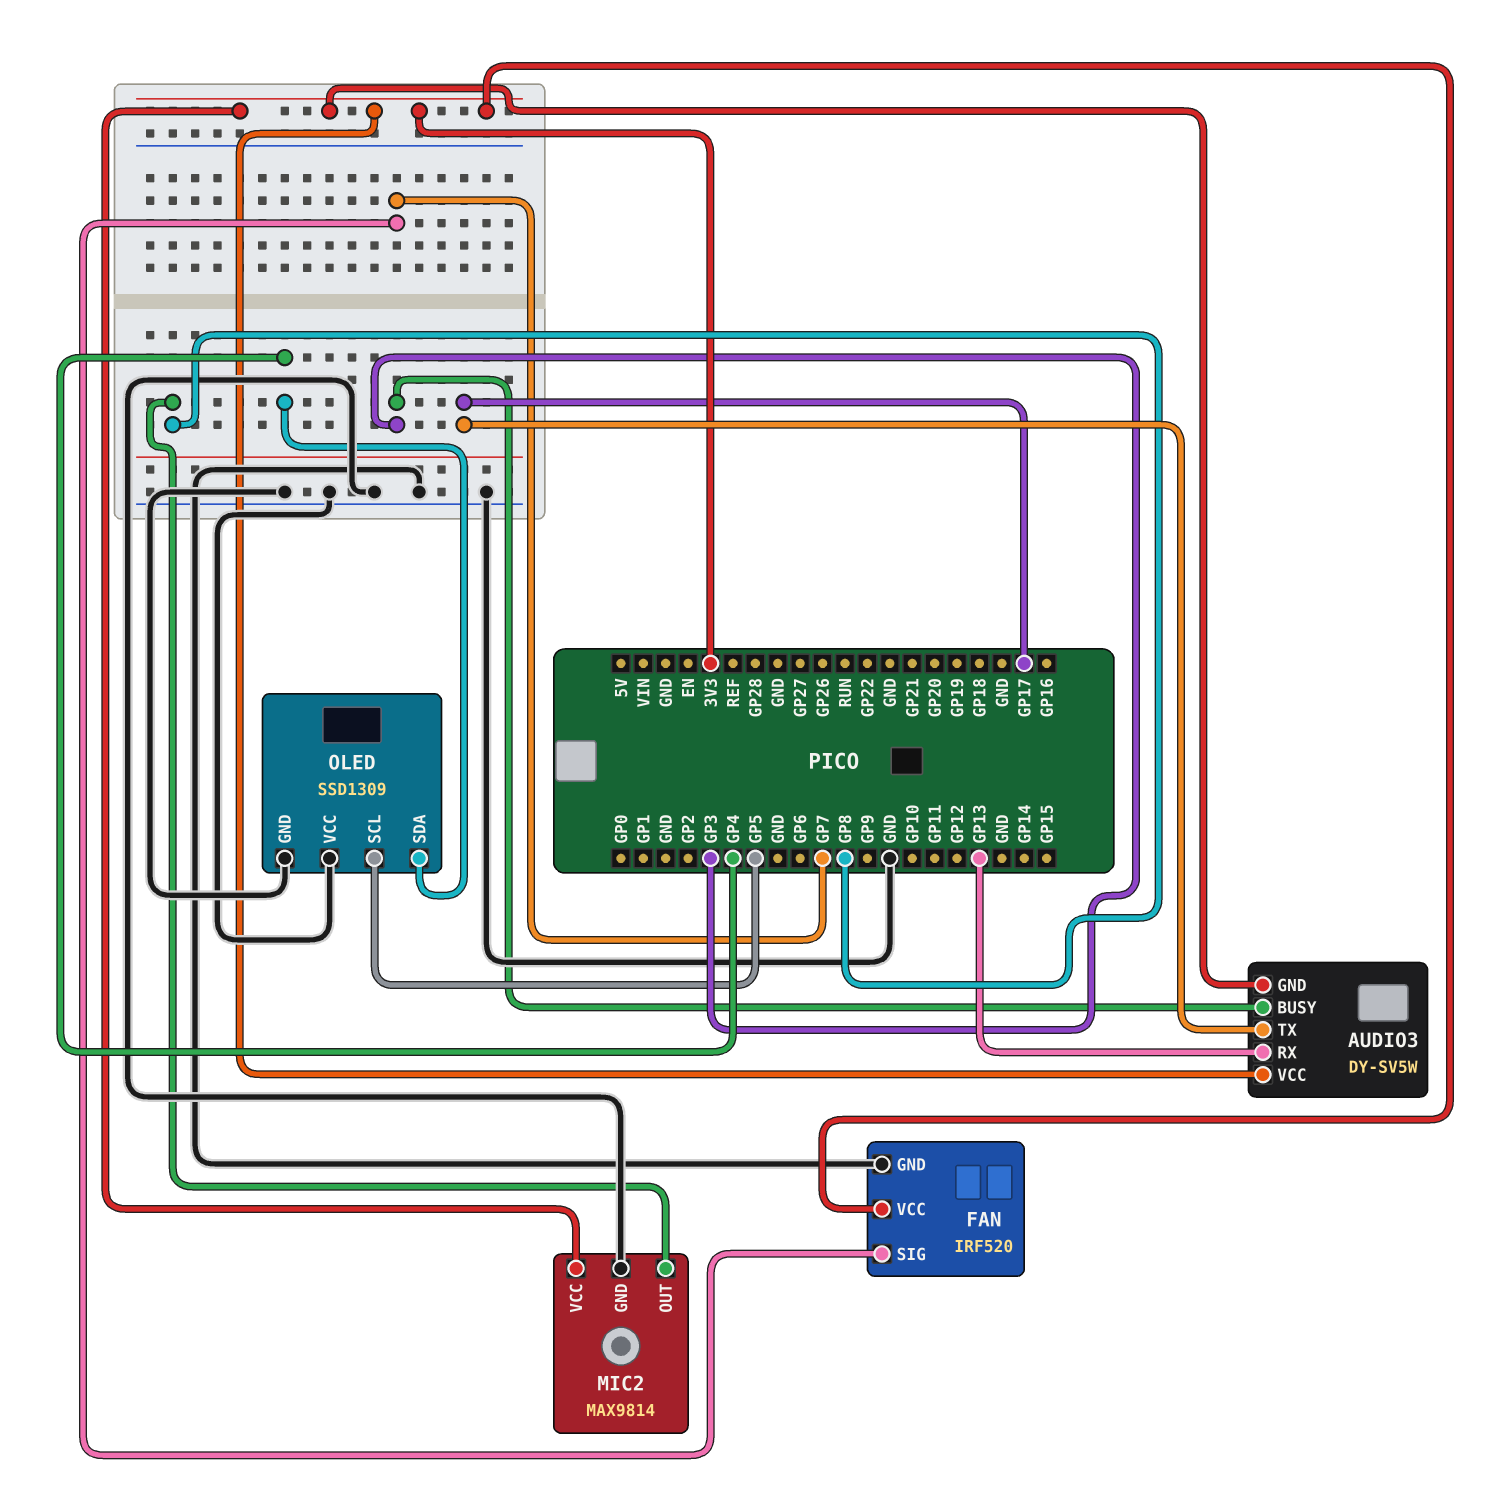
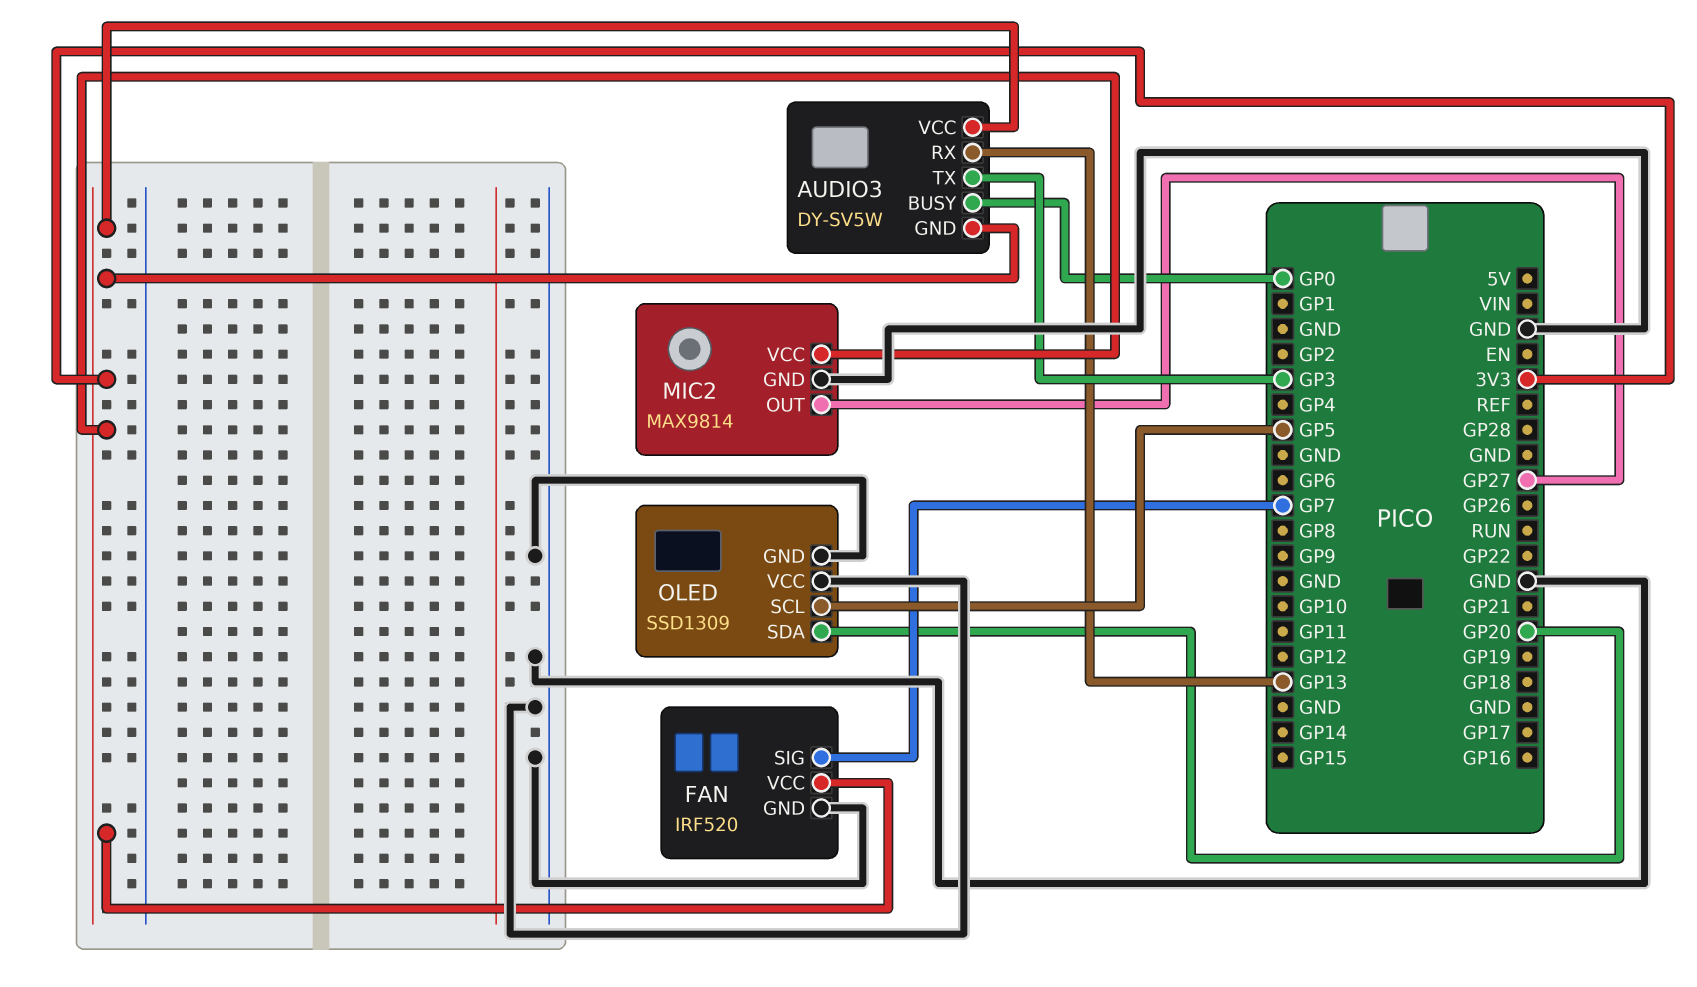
AUDIO3 pin BUSY: GP3 -> GP0
AUDIO3 pin TX: GP17 -> GP3
MIC2 pin OUT: GP8 -> GP27
OLED pin SDA: GP4 -> GP20

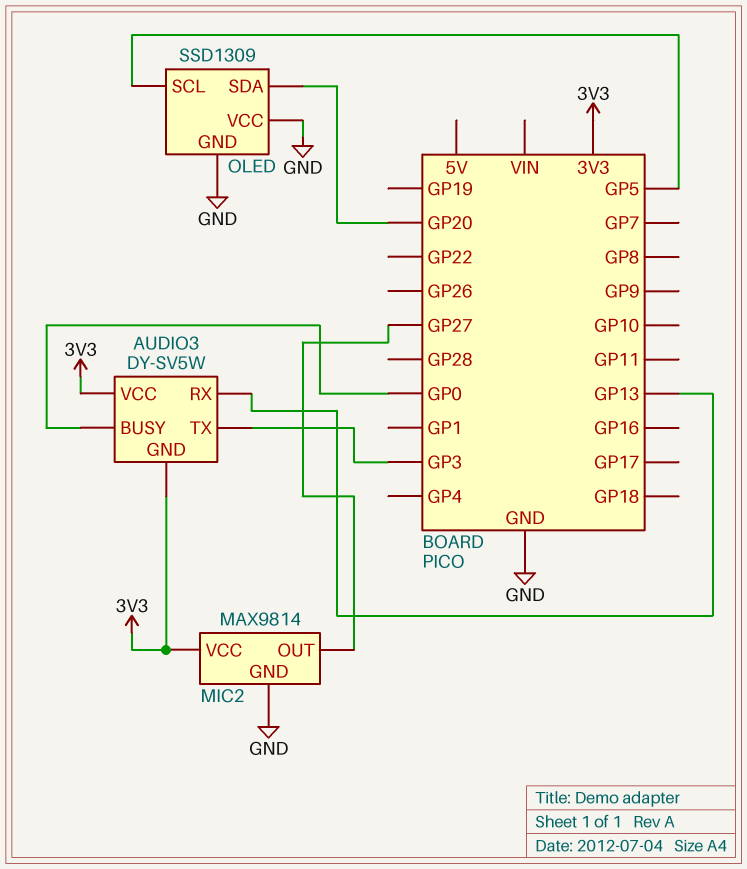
FAN: IRF520 -> none
FAN pin GND: GND -> none
FAN pin SIG: GP7 -> none
FAN pin VCC: 3V3 -> none

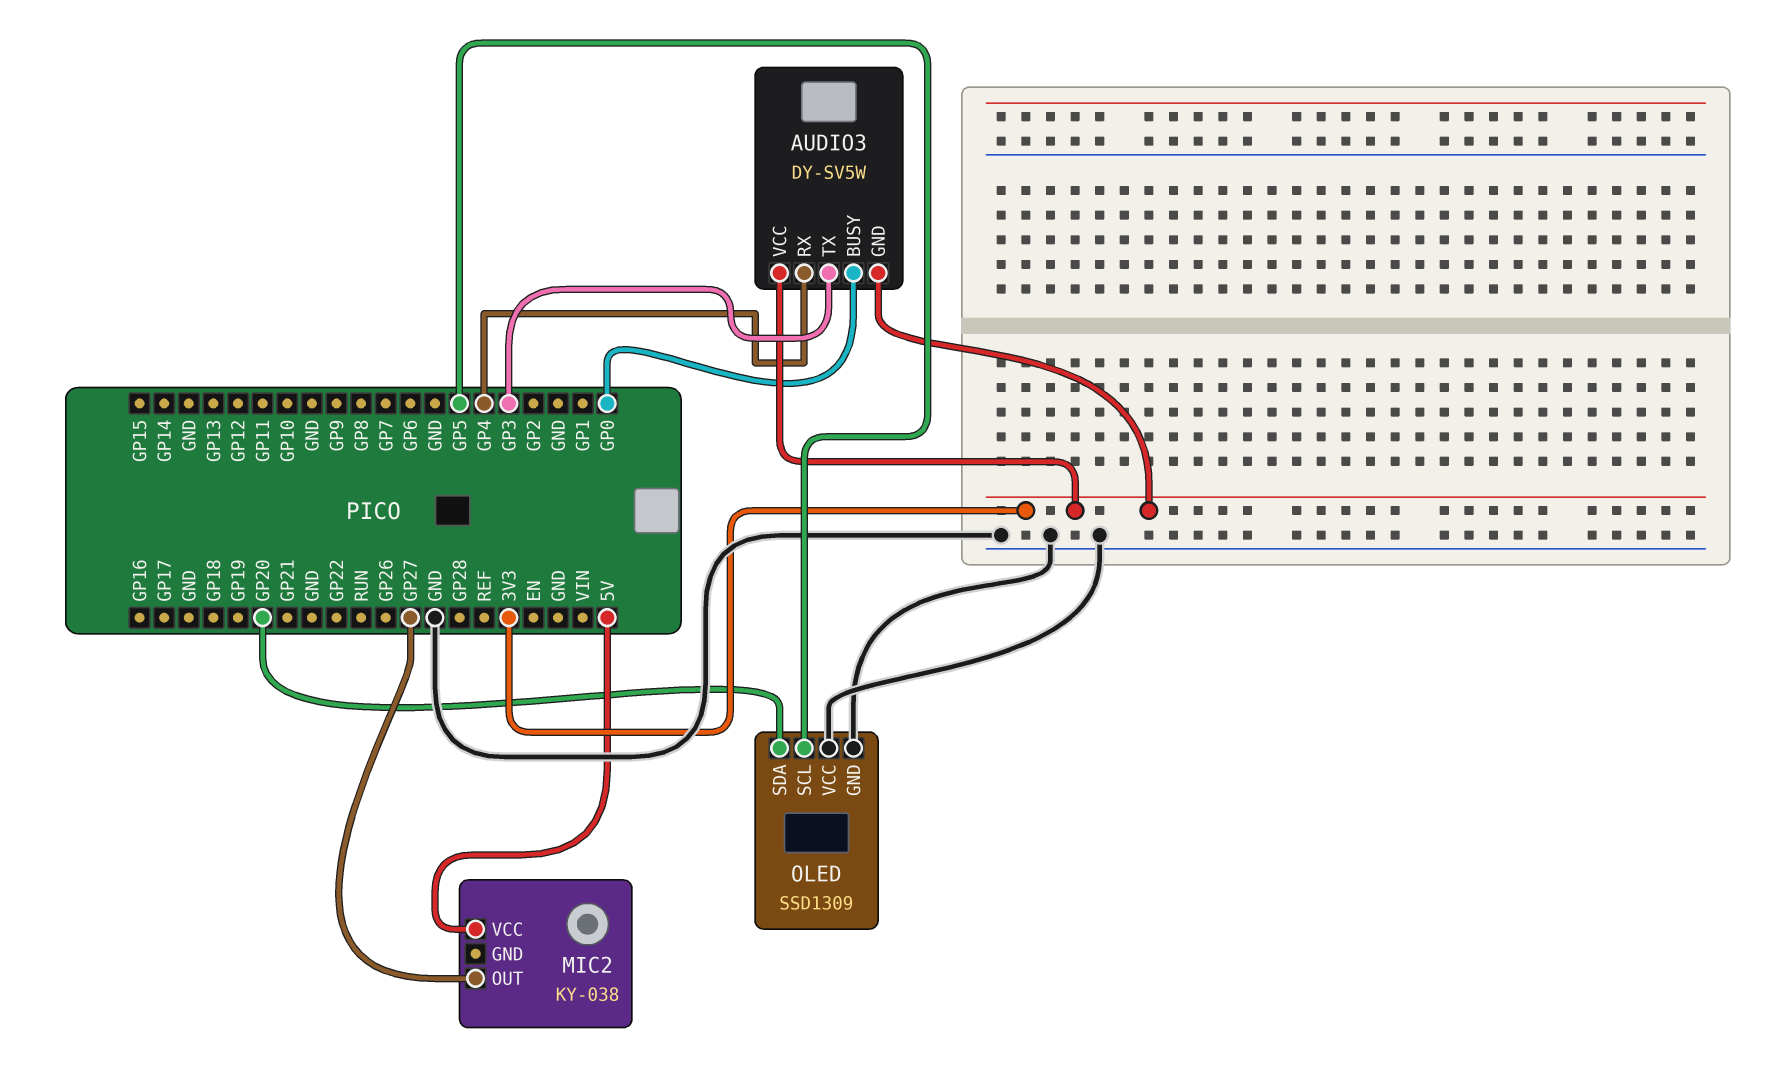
AUDIO3 pin RX: GP13 -> GP4
MIC2: MAX9814 -> KY-038
MIC2 pin GND: GND -> none
MIC2 pin VCC: 3V3 -> 5V

